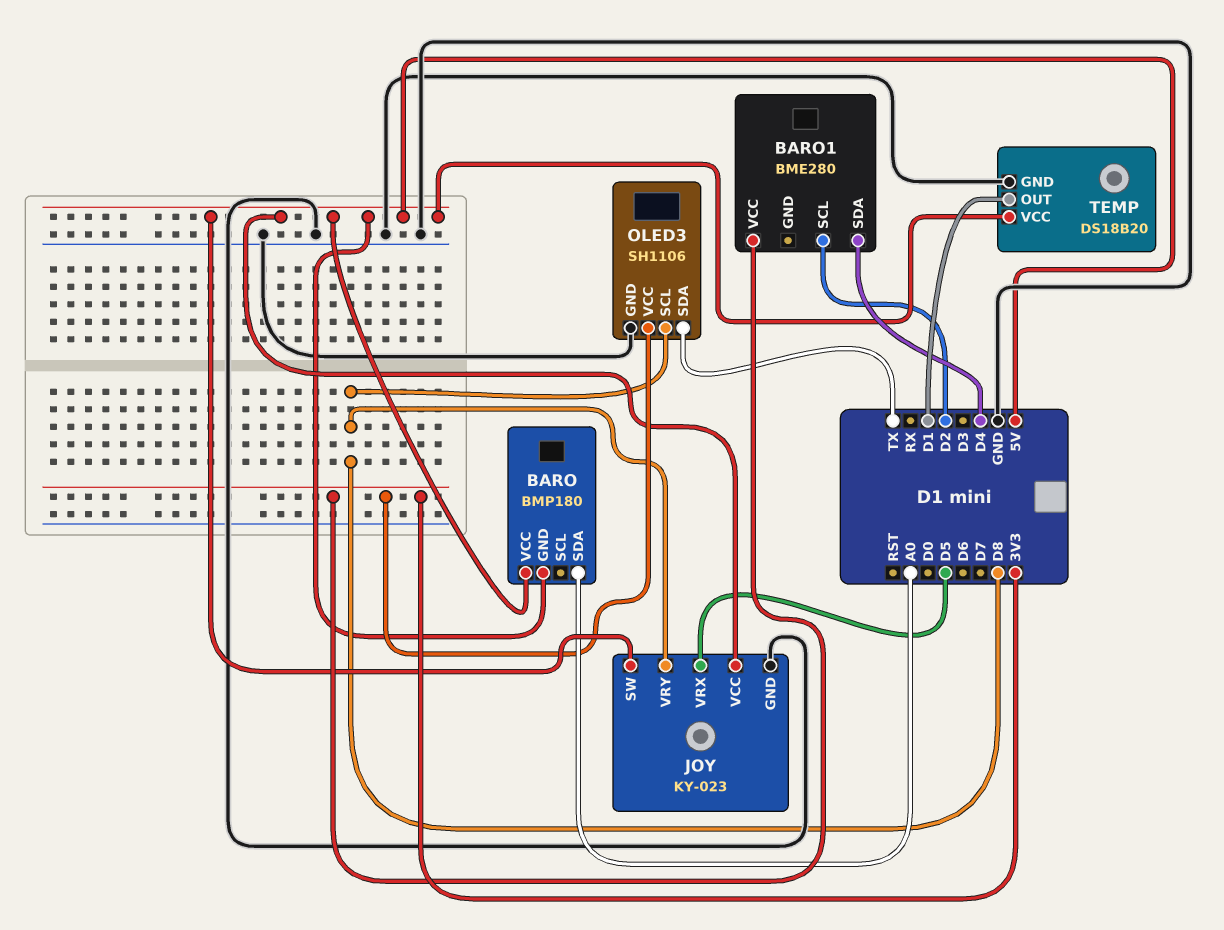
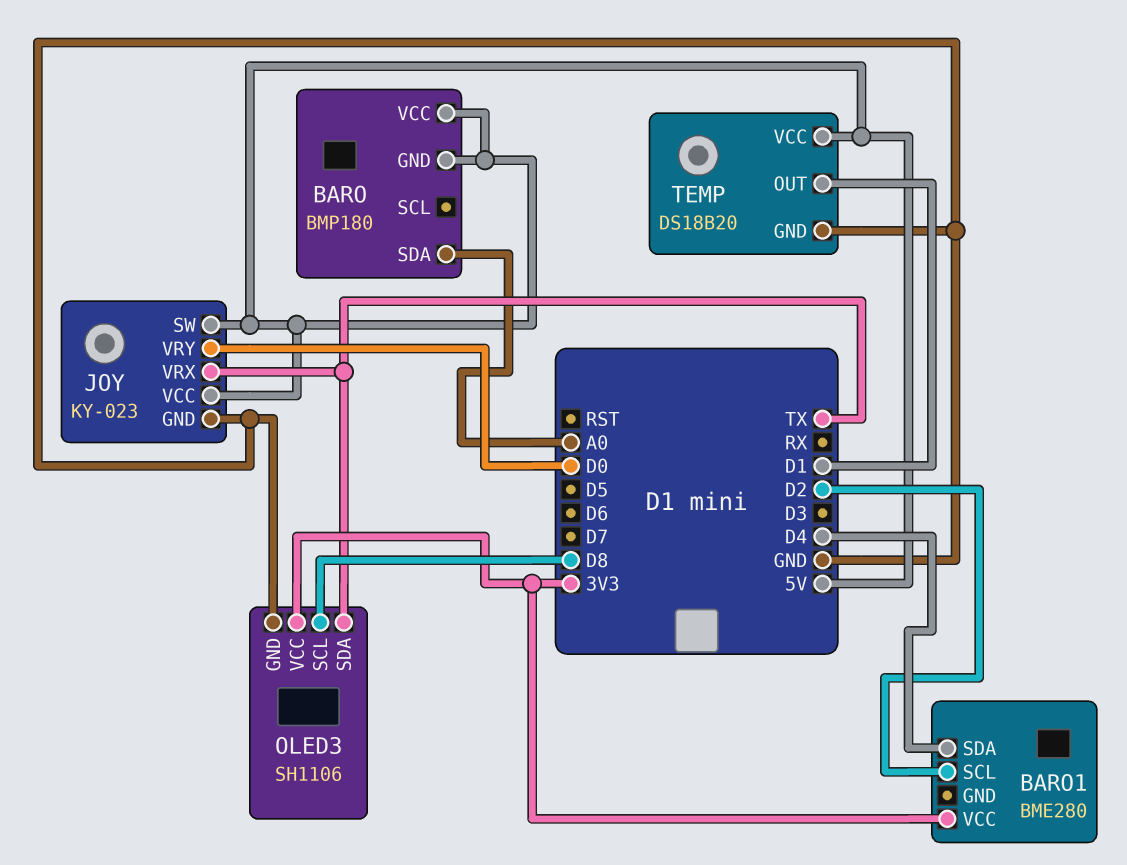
JOY pin VRX: D5 -> TX
JOY pin VRY: D8 -> D0

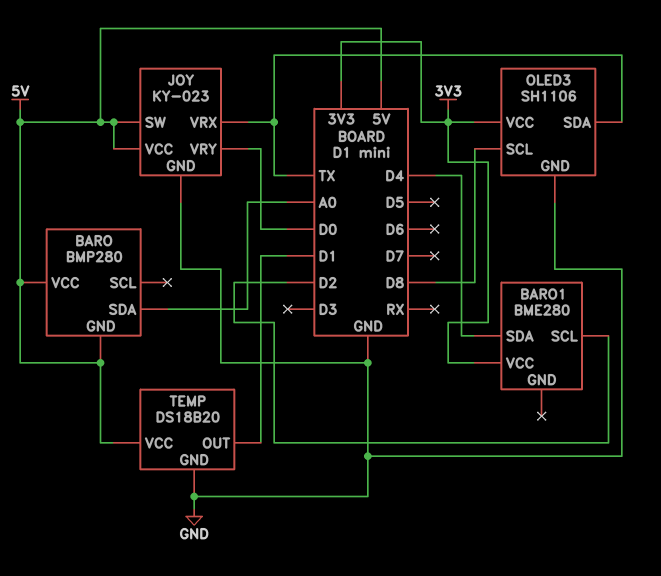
BARO: BMP180 -> BMP280

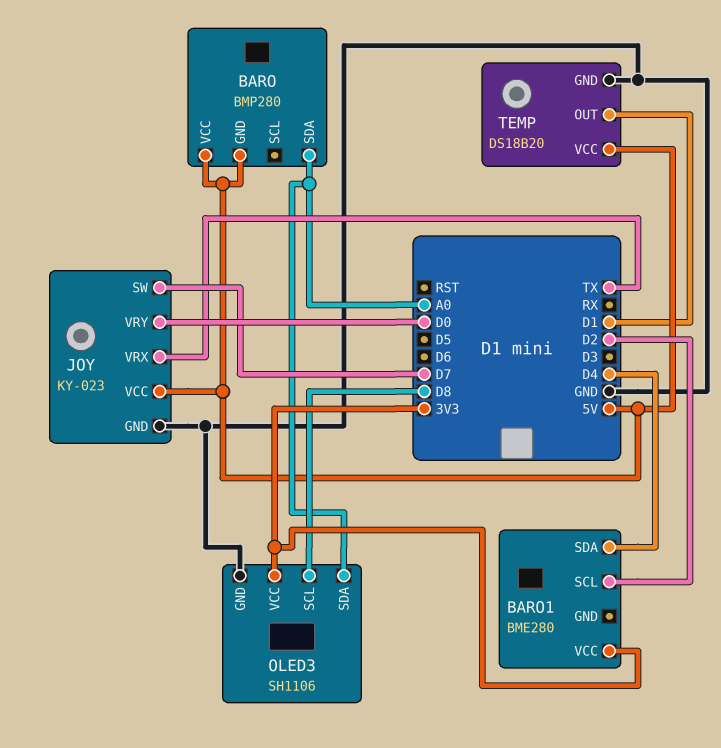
JOY pin SW: 5V -> D7
OLED3 pin SDA: TX -> A0

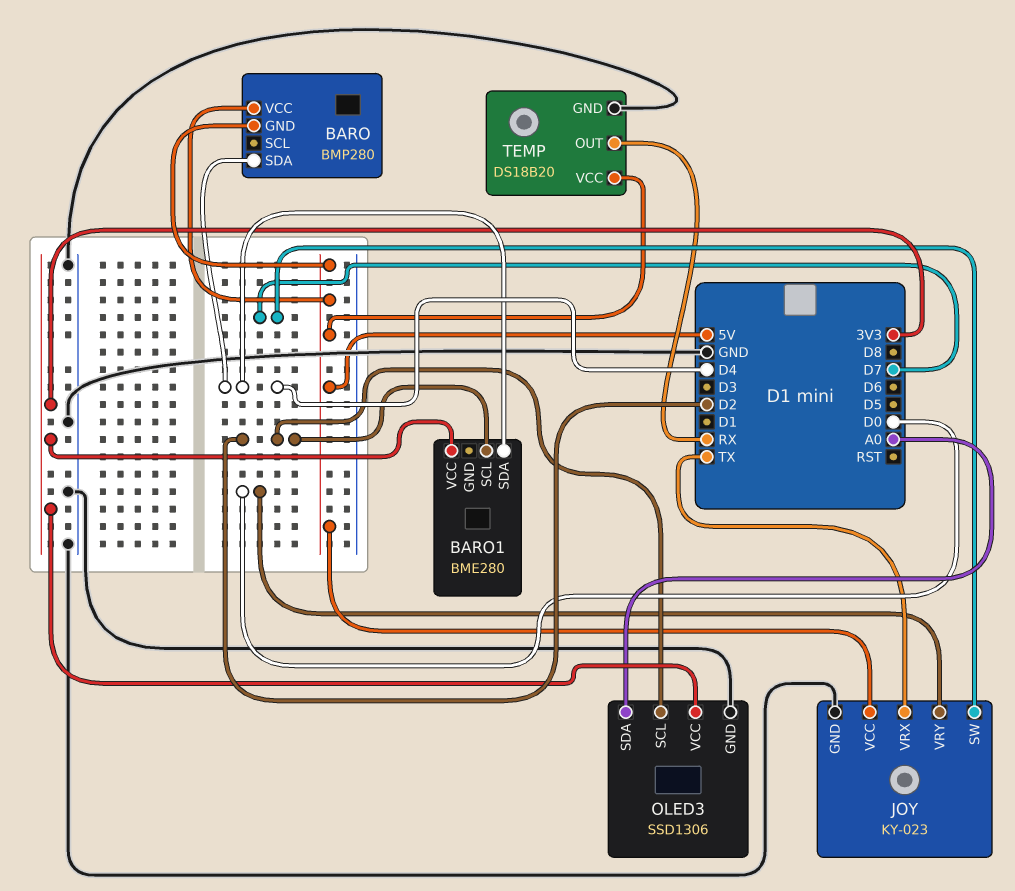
BARO pin SDA: A0 -> D4
OLED3: SH1106 -> SSD1306
OLED3 pin SCL: D8 -> D2
TEMP pin OUT: D1 -> RX

